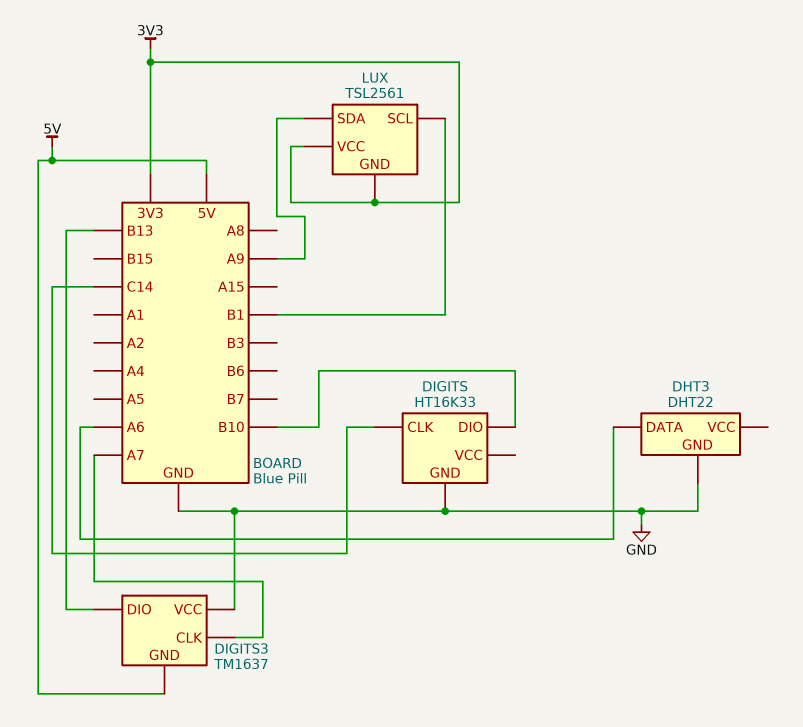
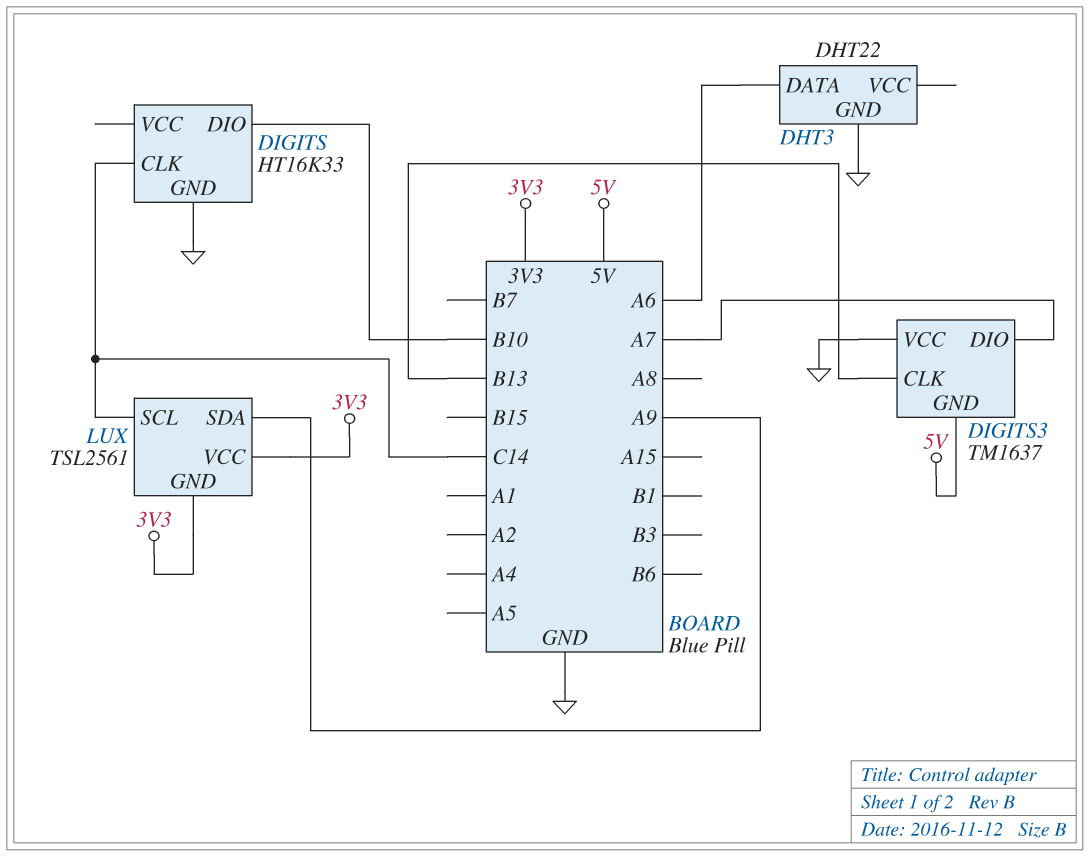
DIGITS3 pin CLK: A7 -> B13
DIGITS3 pin DIO: B13 -> A7
LUX pin SCL: B1 -> C14

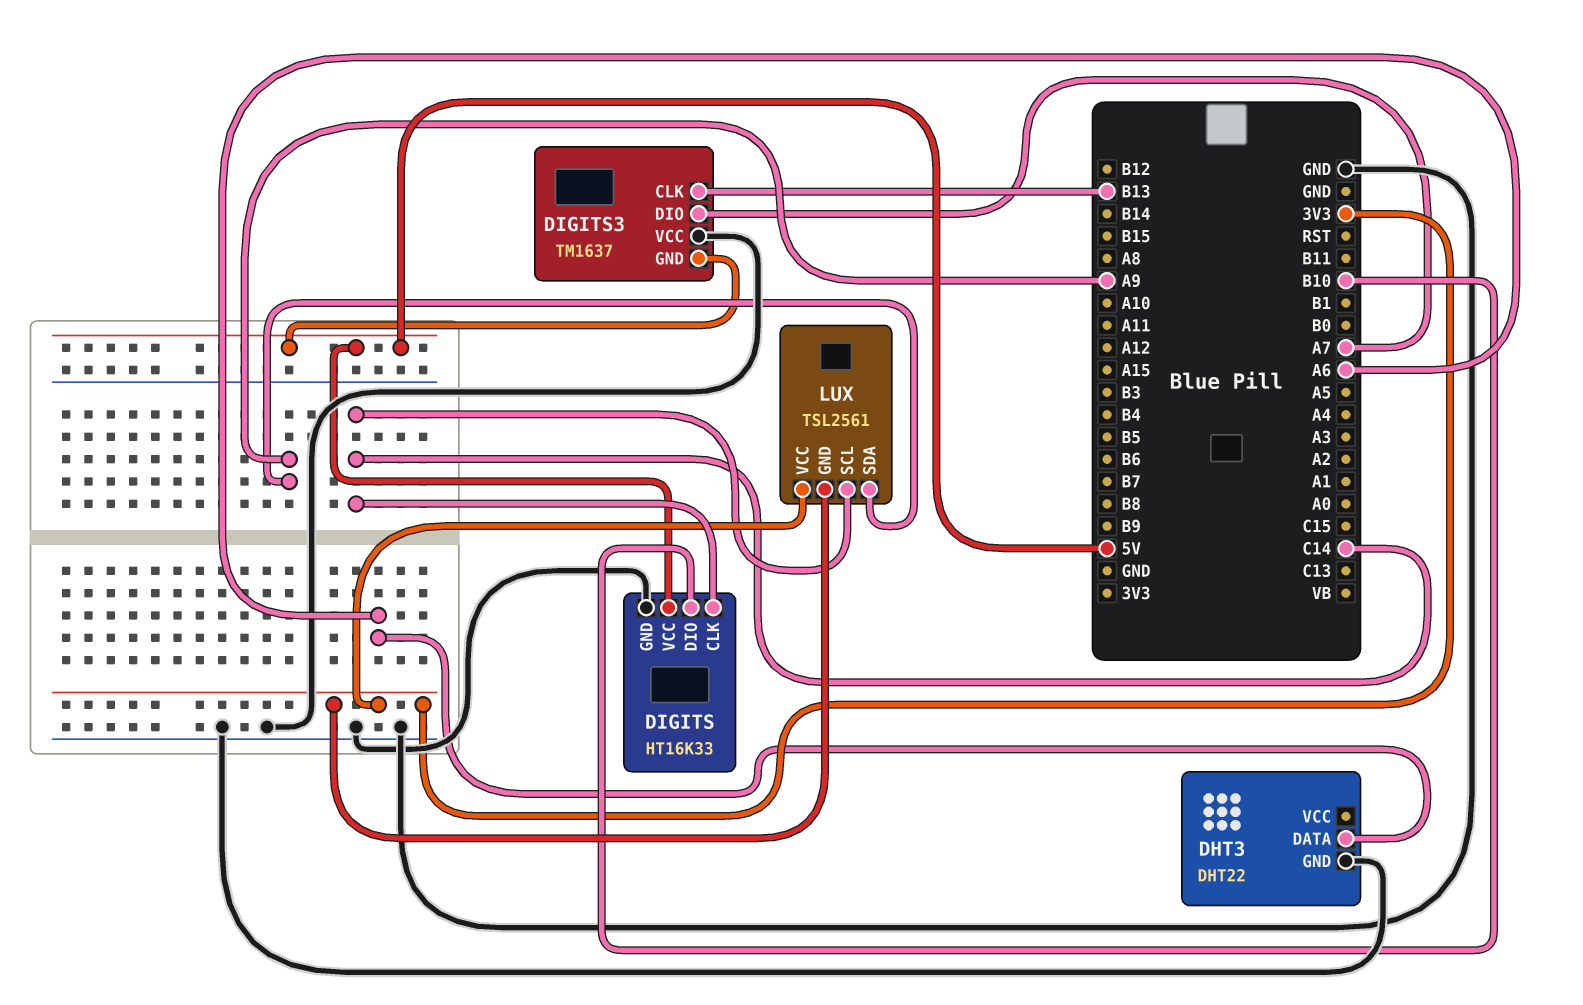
DIGITS pin VCC: none -> 5V

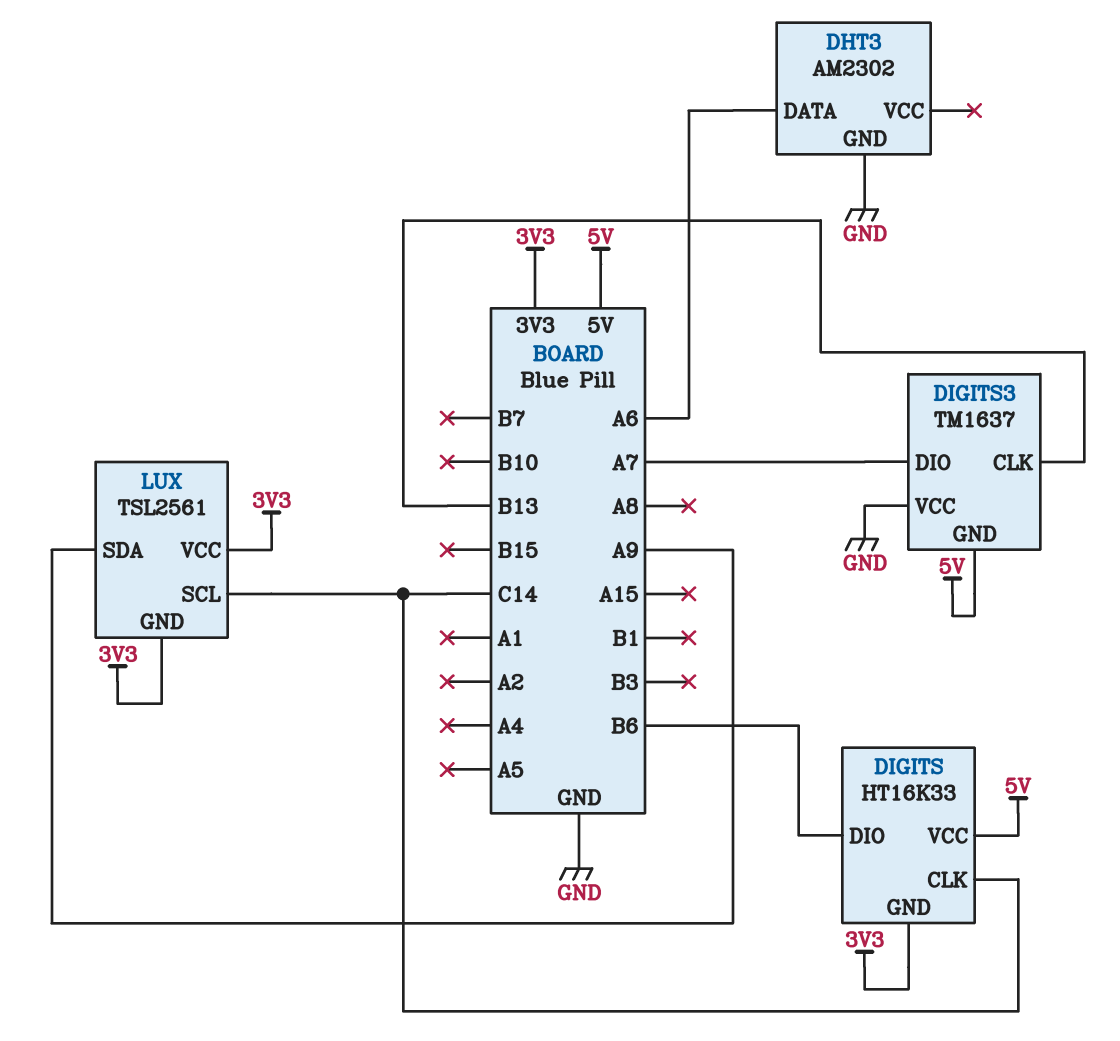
DHT3: DHT22 -> AM2302
DIGITS pin DIO: B10 -> B6
DIGITS pin GND: GND -> 3V3

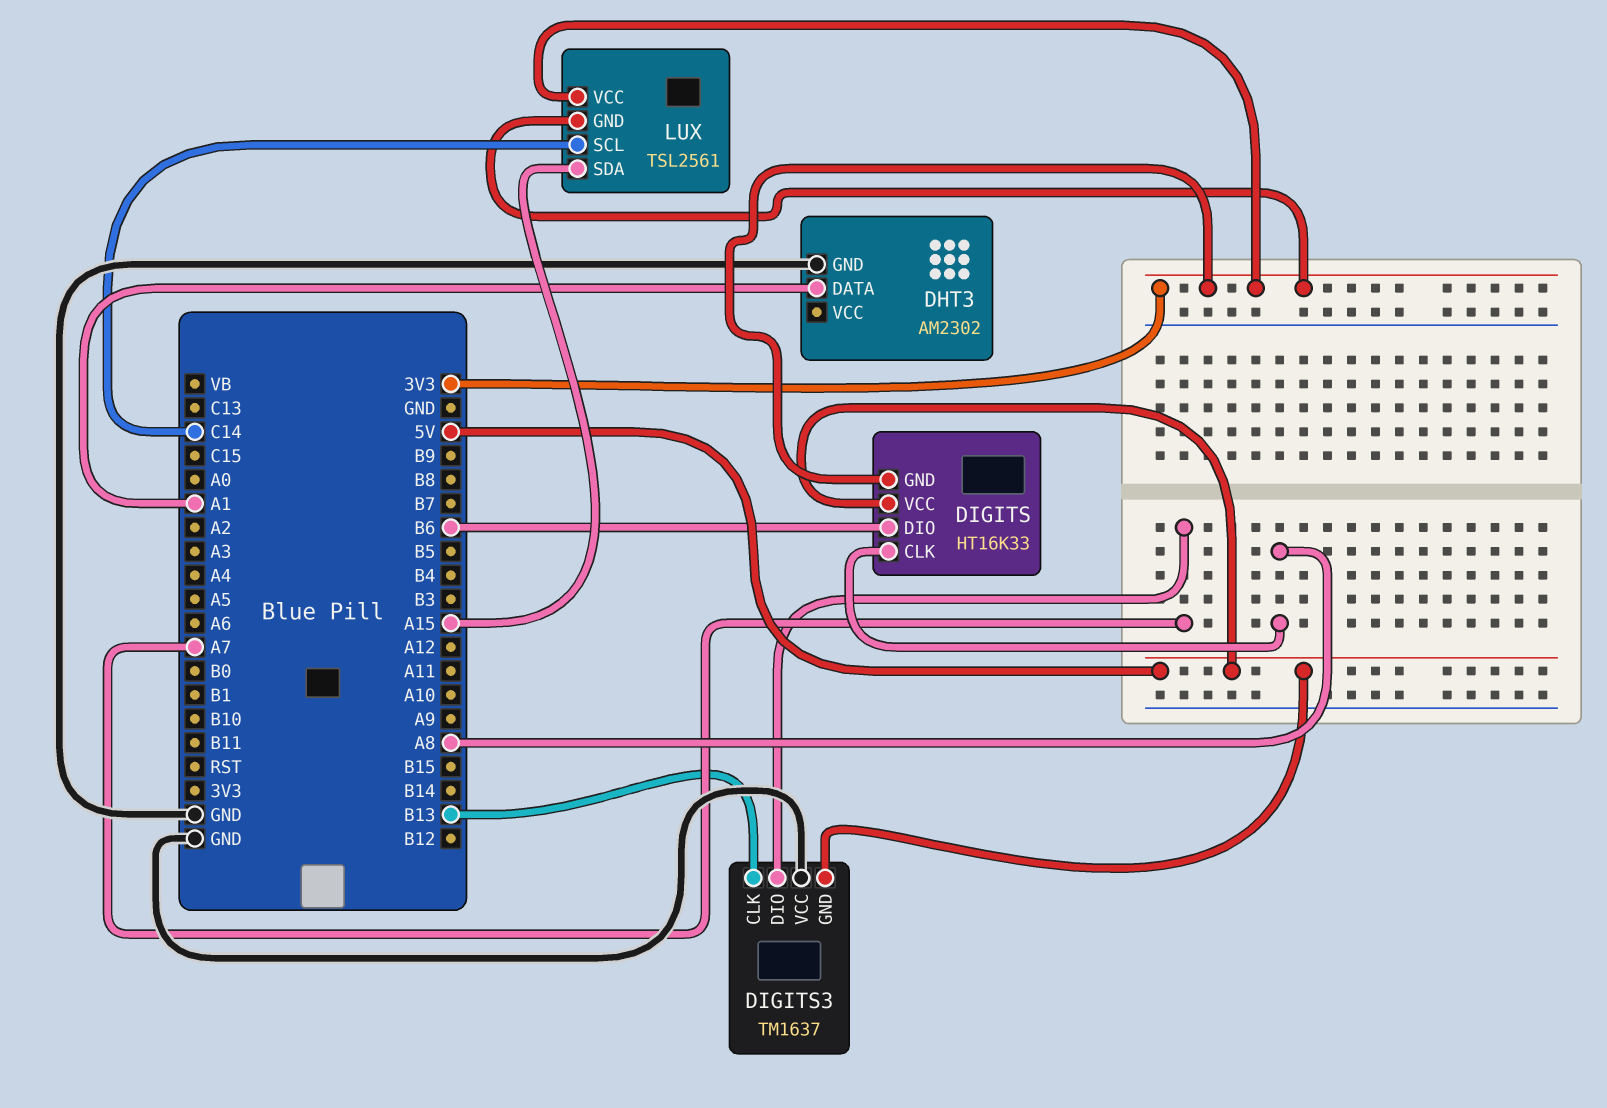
DHT3 pin DATA: A6 -> A1
DIGITS pin CLK: C14 -> A8
LUX pin SDA: A9 -> A15

